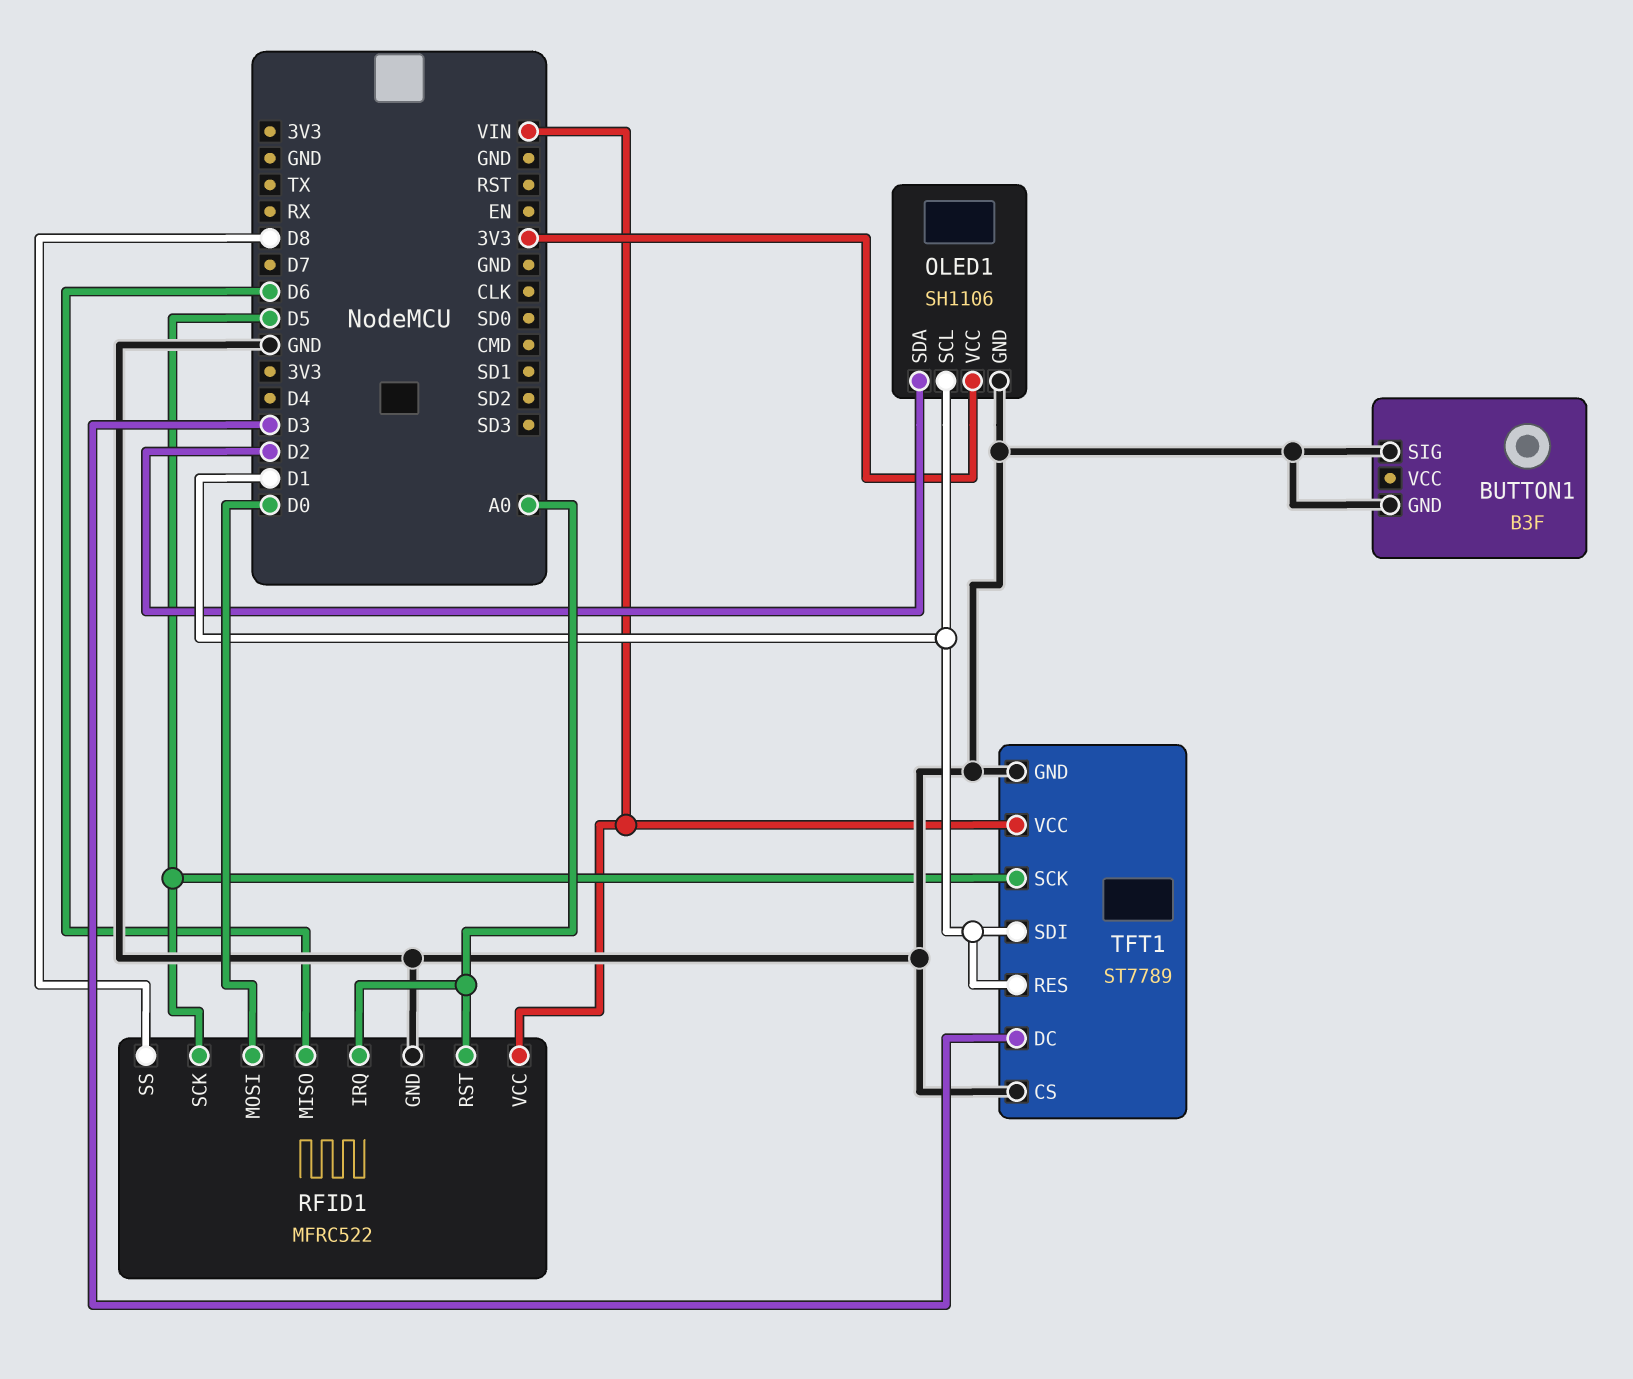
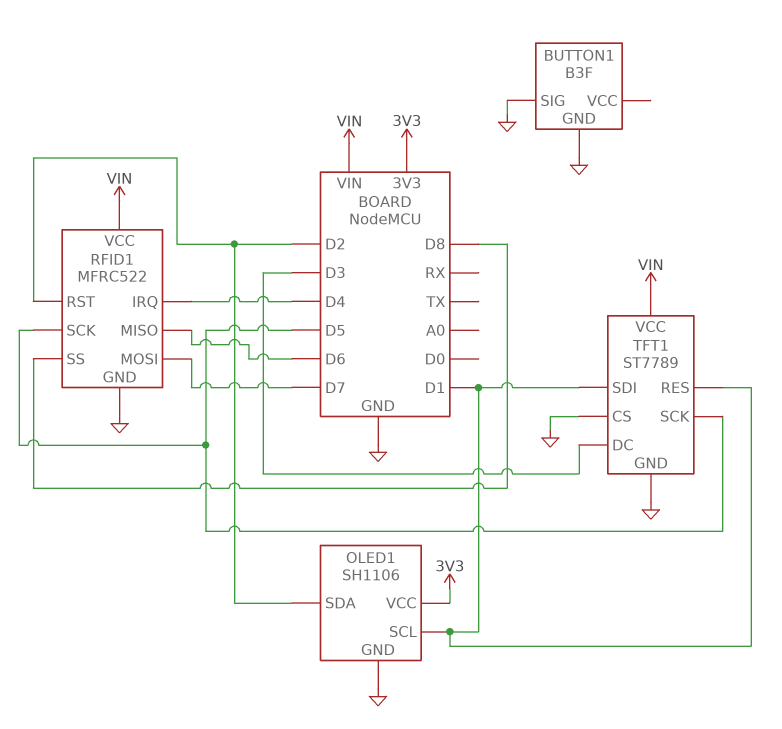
RFID1 pin IRQ: A0 -> D4
RFID1 pin MOSI: D0 -> D7
RFID1 pin RST: A0 -> D2

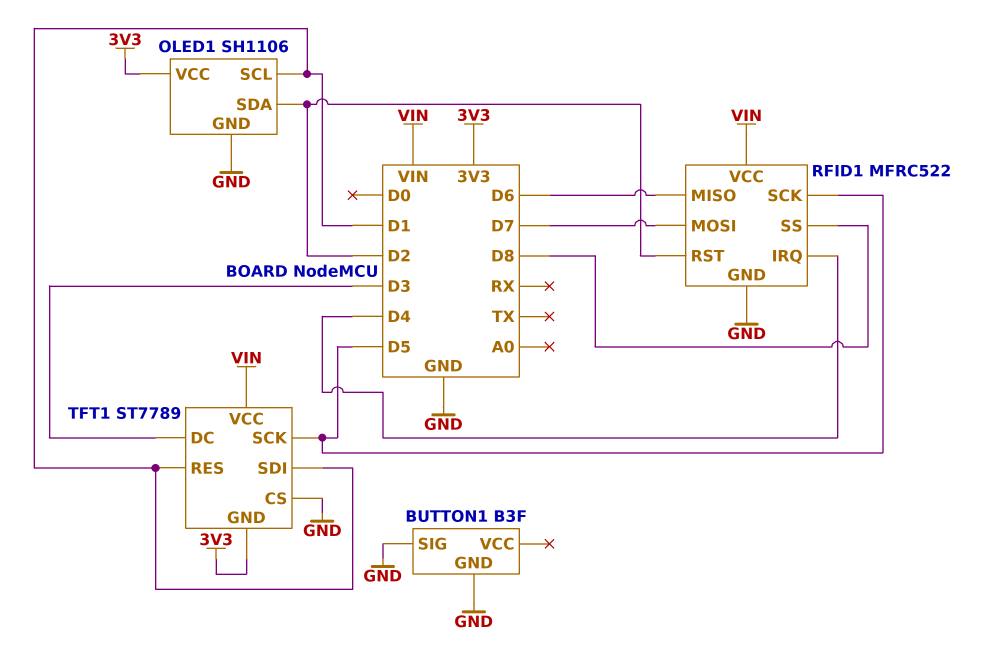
TFT1 pin GND: GND -> 3V3

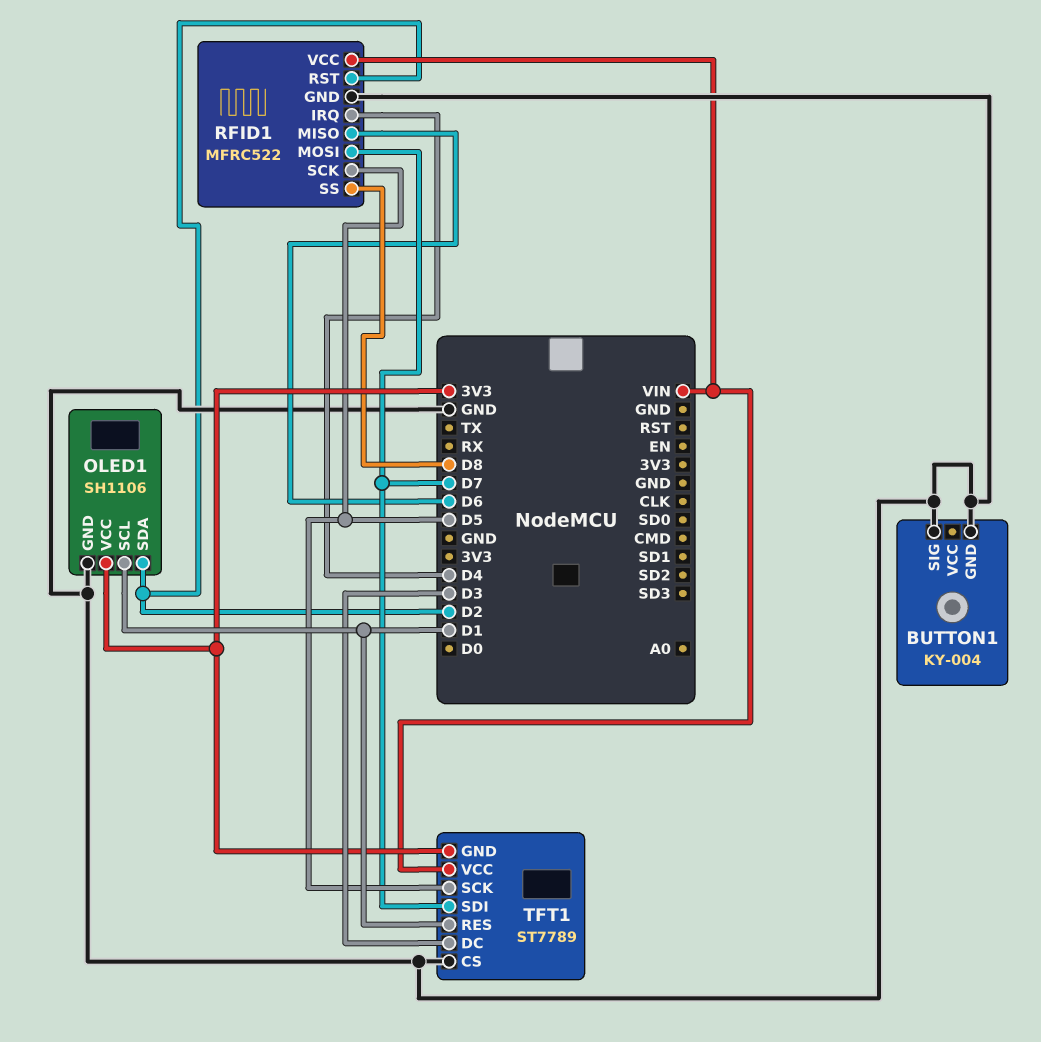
BUTTON1: B3F -> KY-004
TFT1 pin SDI: D1 -> D7

